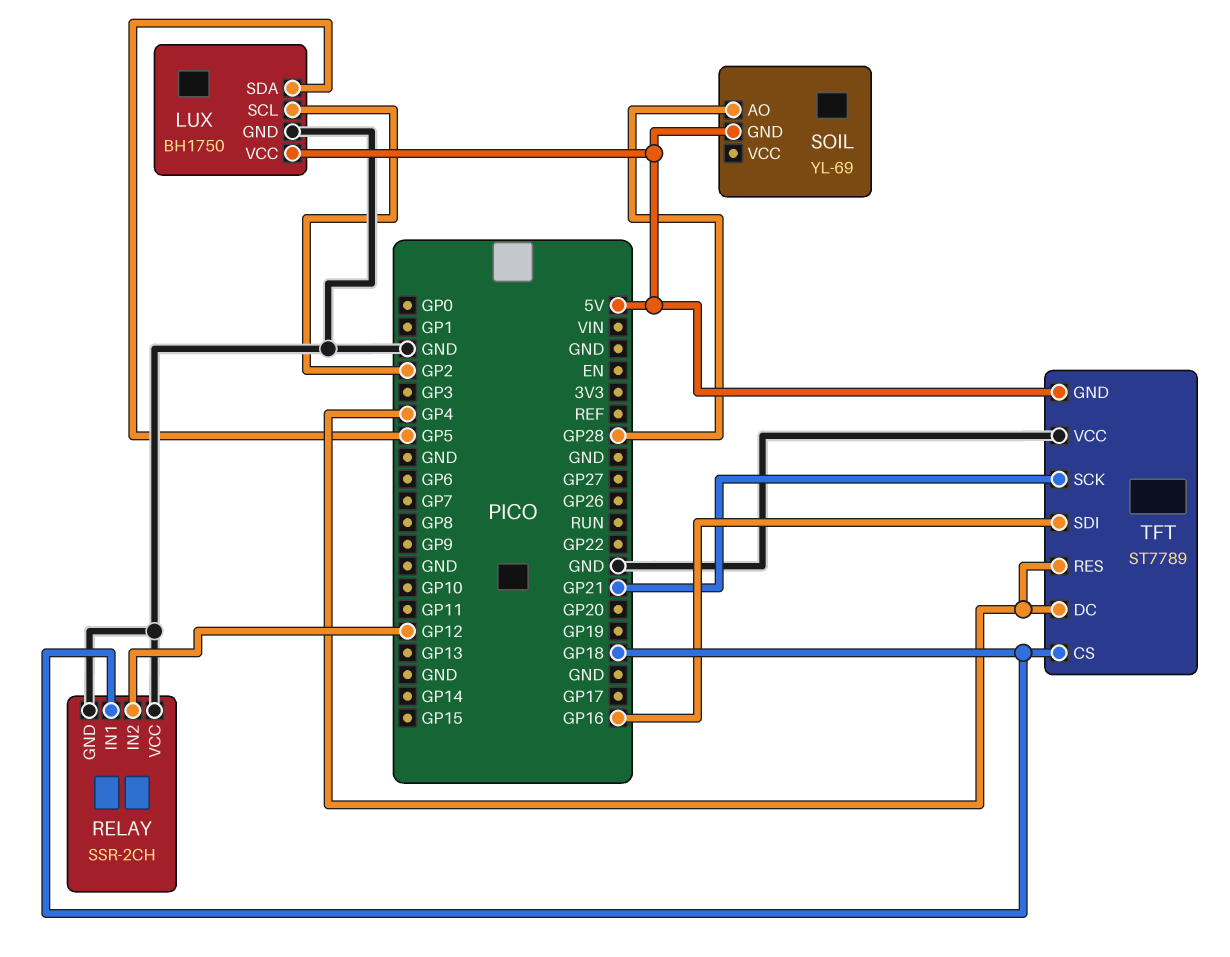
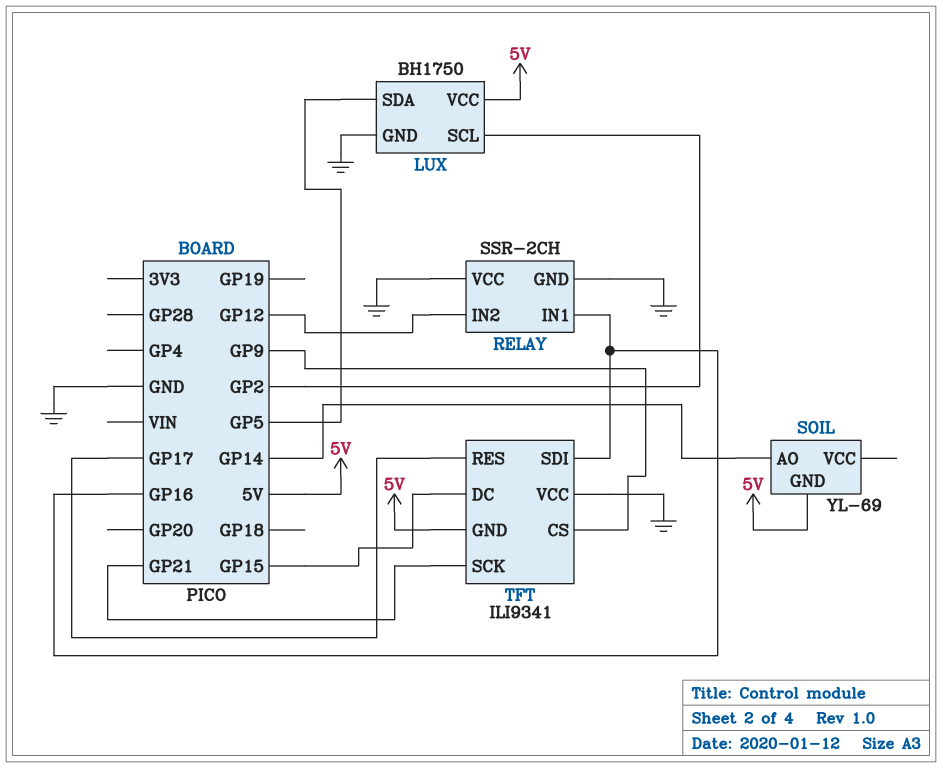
RELAY pin IN1: GP18 -> GP16
SOIL pin AO: GP28 -> GP14
TFT: ST7789 -> ILI9341
TFT pin CS: GP18 -> GP9
TFT pin DC: GP4 -> GP15
TFT pin RES: GP4 -> GP17

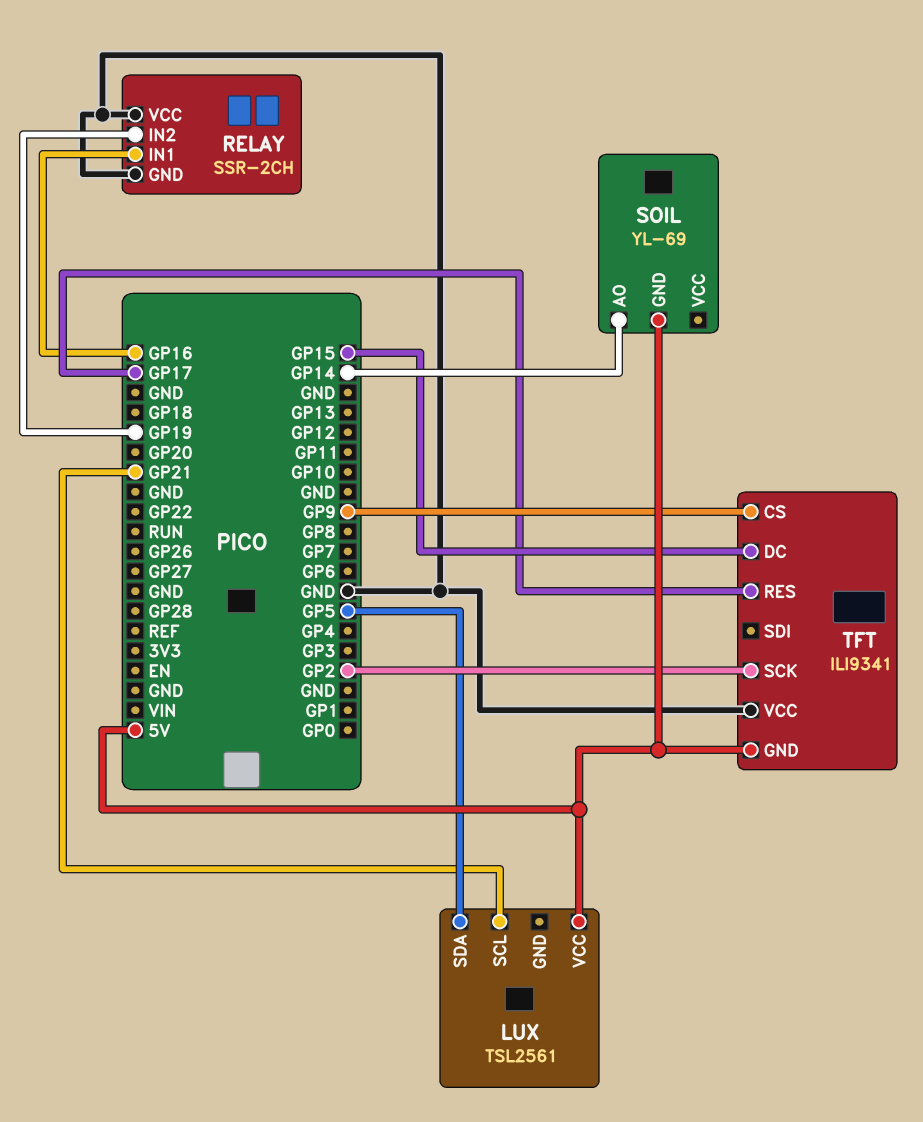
LUX: BH1750 -> TSL2561
LUX pin GND: GND -> none
LUX pin SCL: GP2 -> GP21
RELAY pin IN2: GP12 -> GP19
TFT pin SCK: GP21 -> GP2
TFT pin SDI: GP16 -> none

